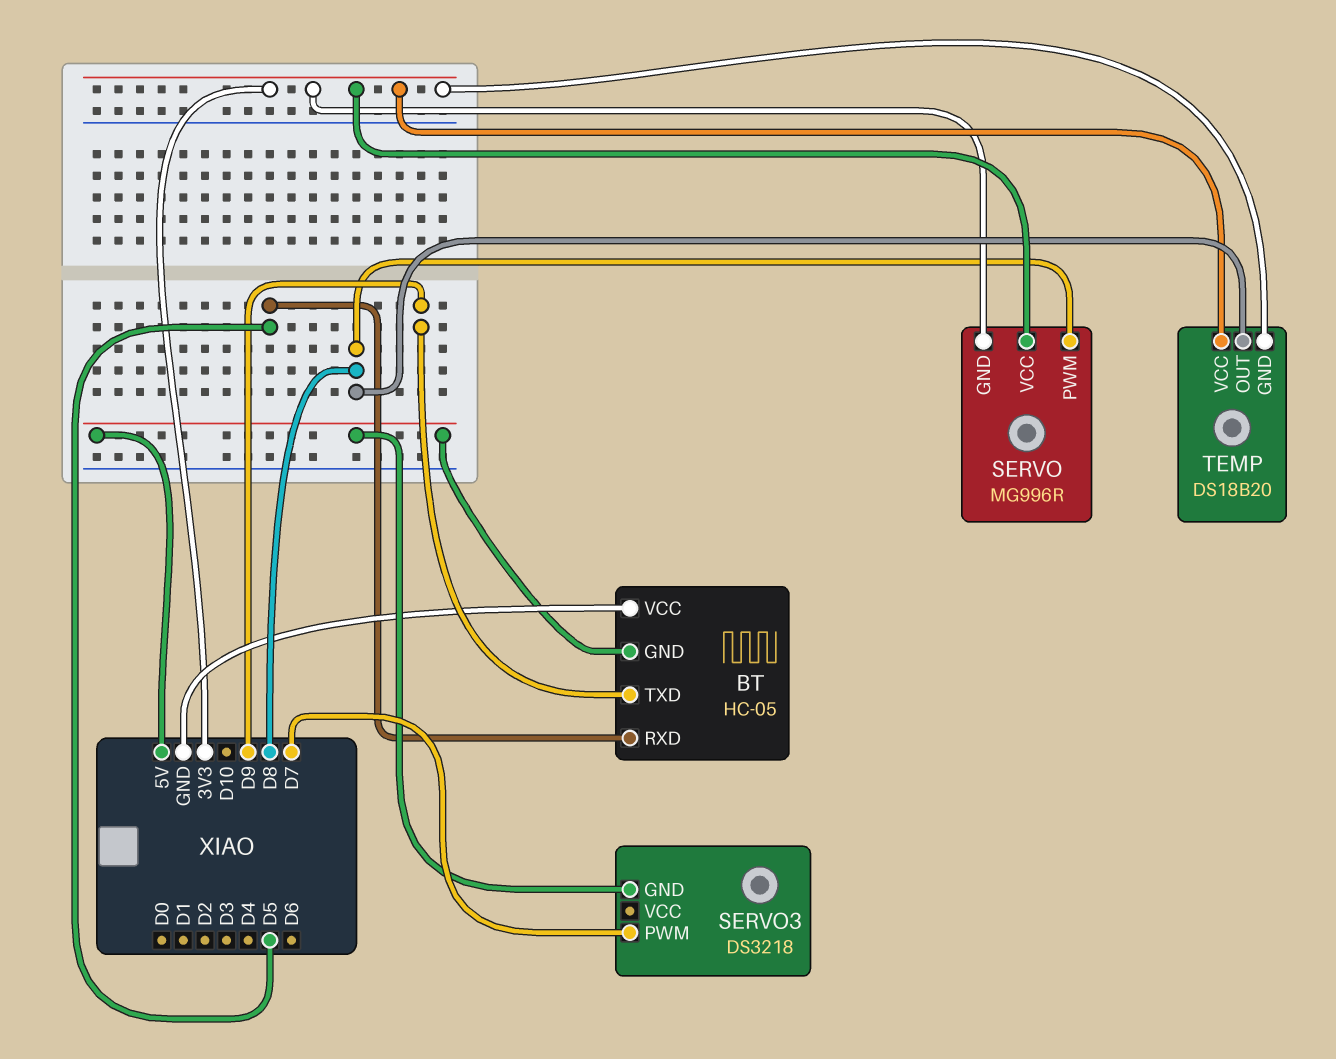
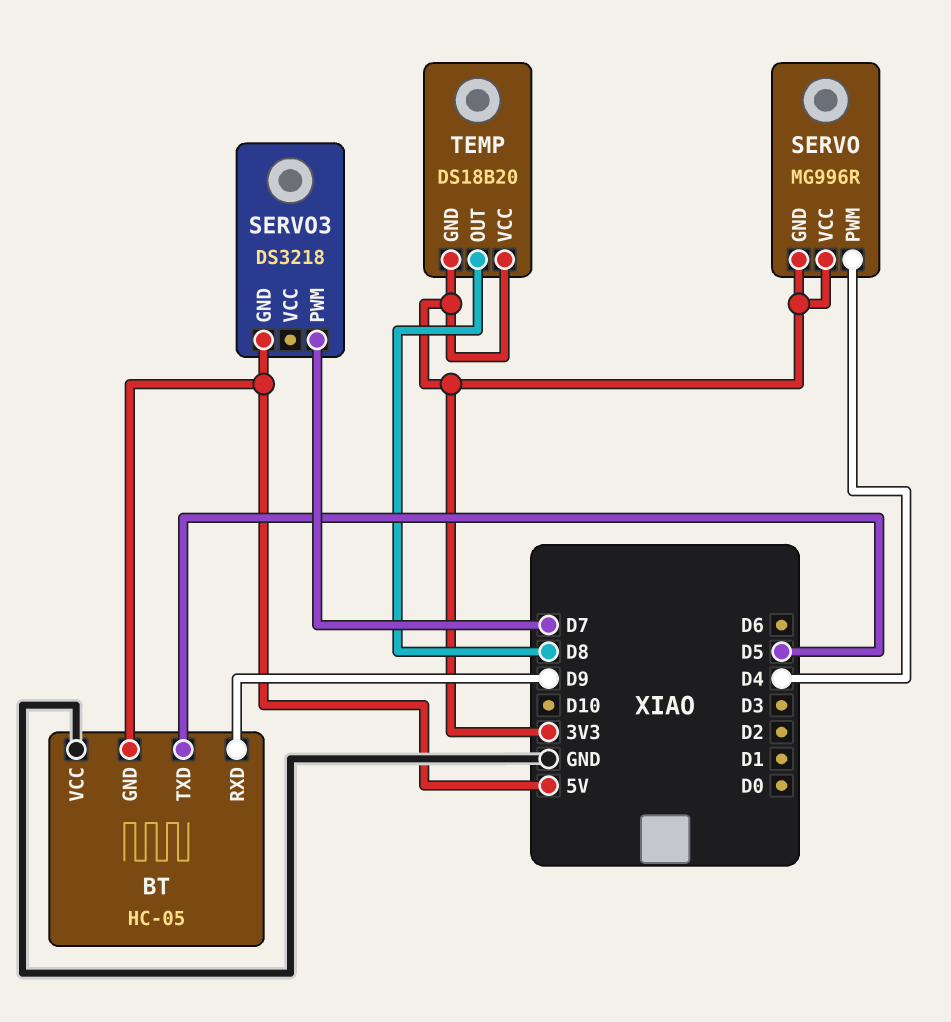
BT pin RXD: D5 -> D9
BT pin TXD: D9 -> D5
SERVO pin PWM: D8 -> D4

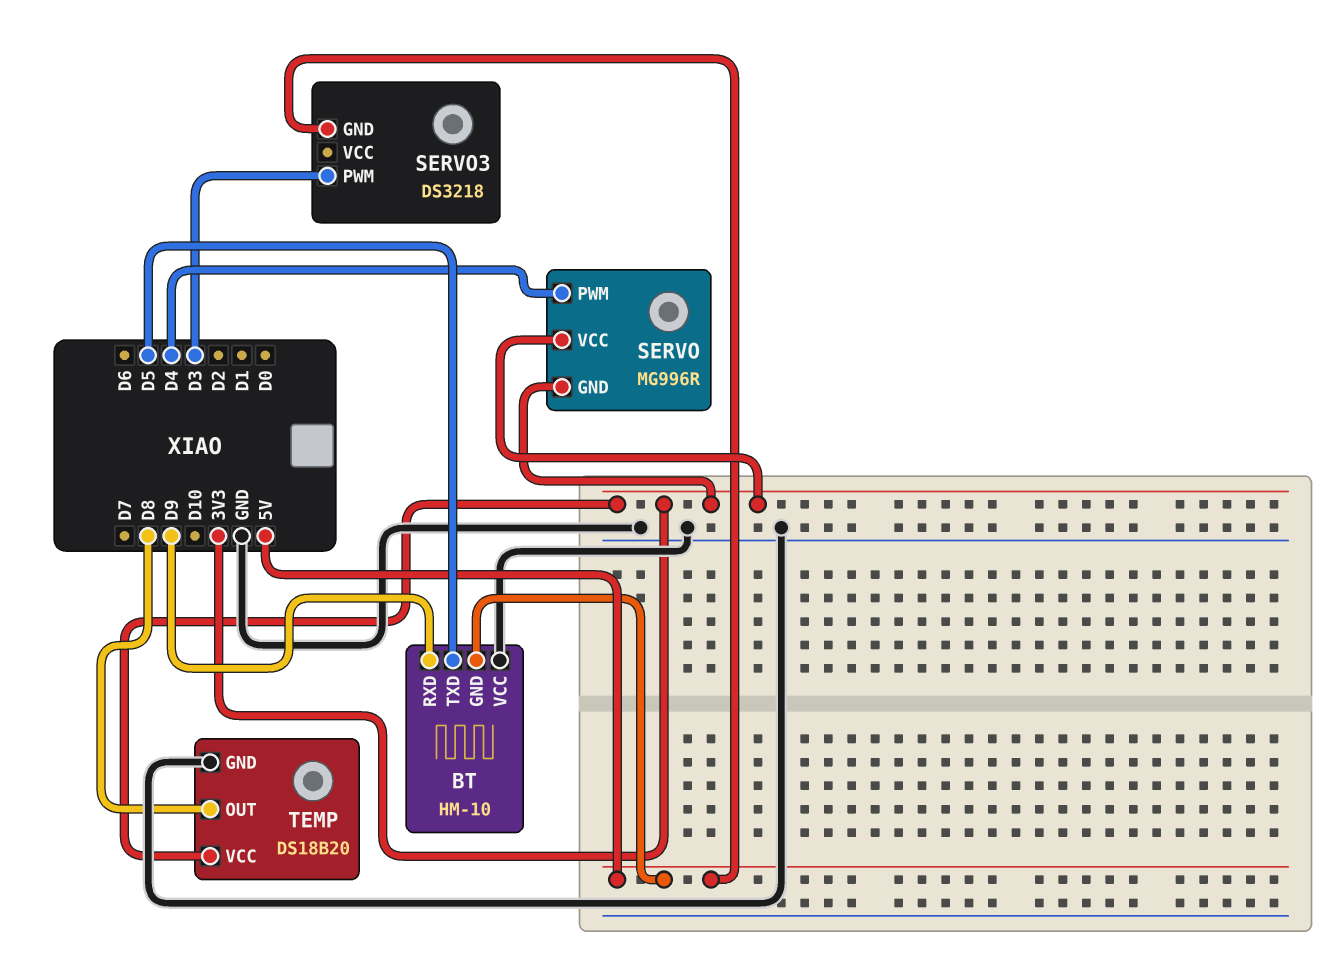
BT: HC-05 -> HM-10
SERVO3 pin PWM: D7 -> D3
TEMP pin GND: 3V3 -> GND

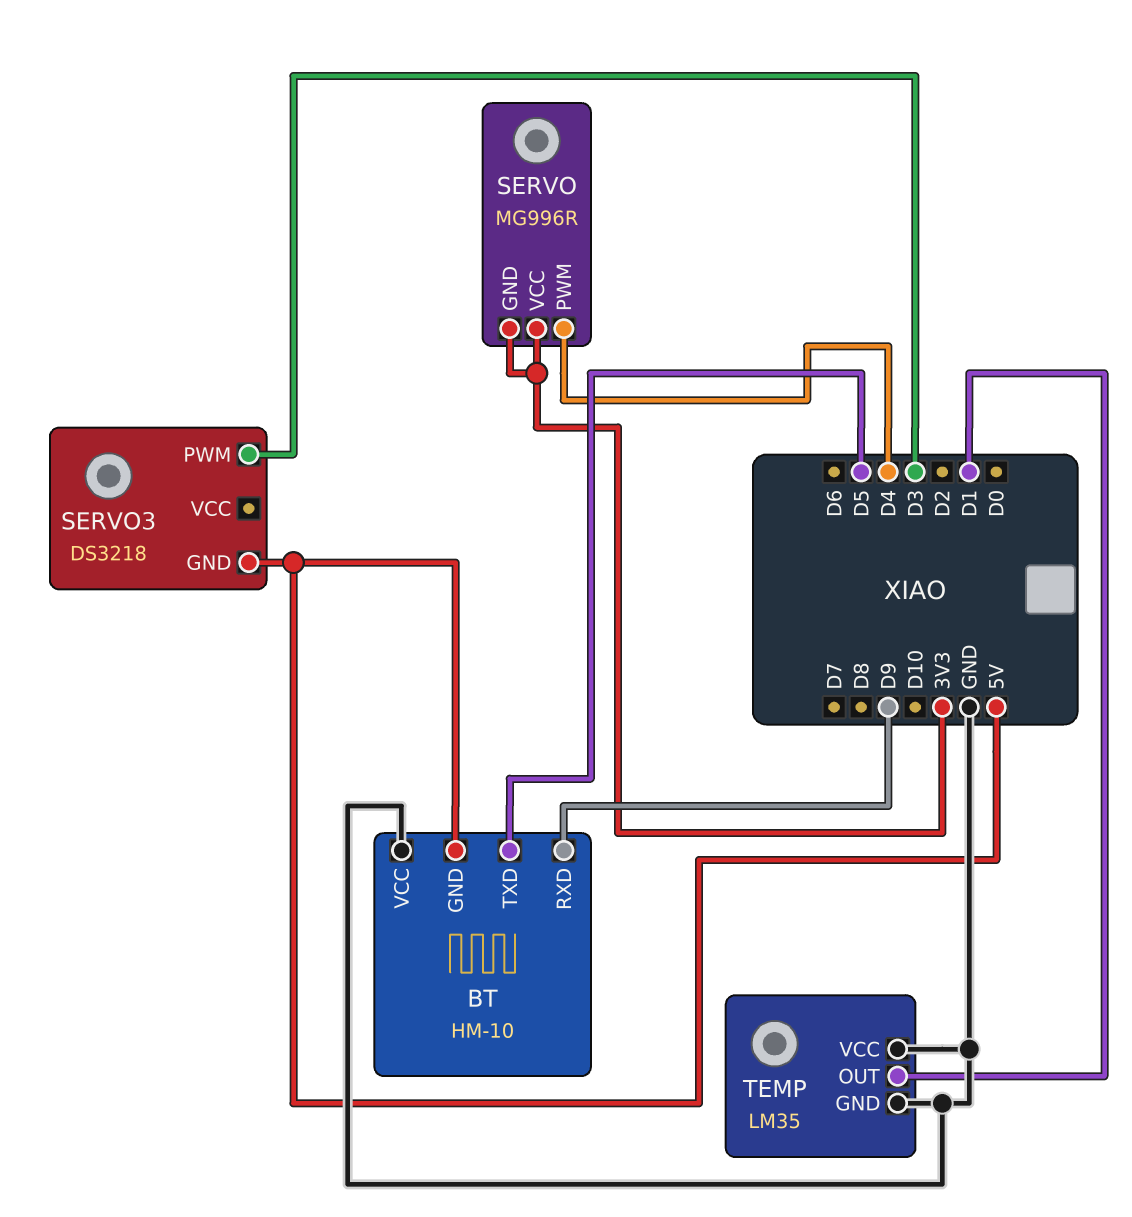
TEMP: DS18B20 -> LM35
TEMP pin OUT: D8 -> D1
TEMP pin VCC: 3V3 -> GND

